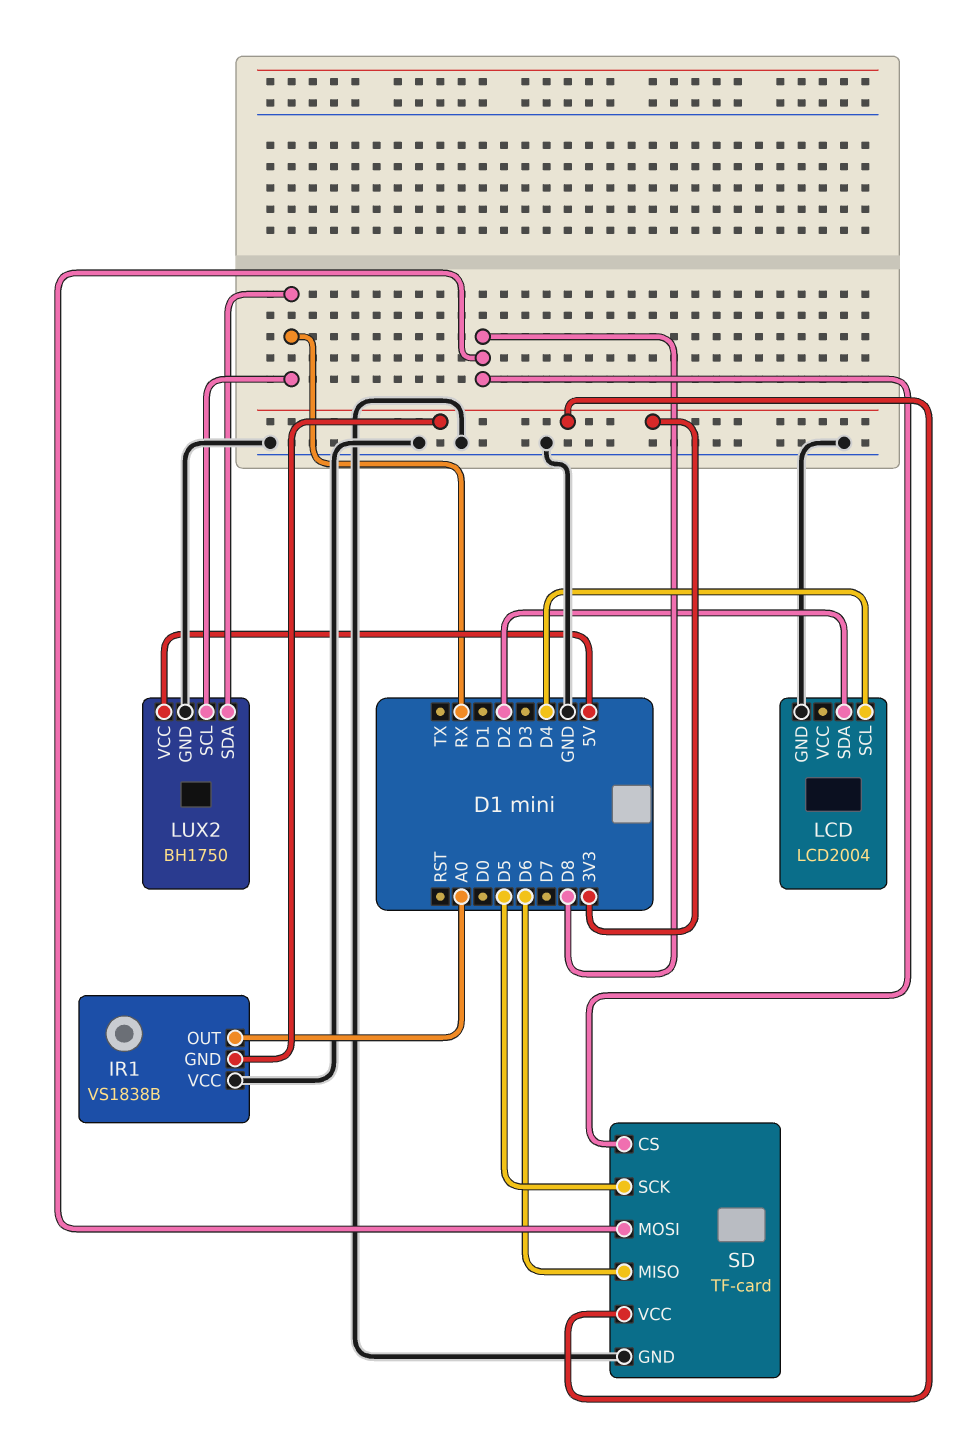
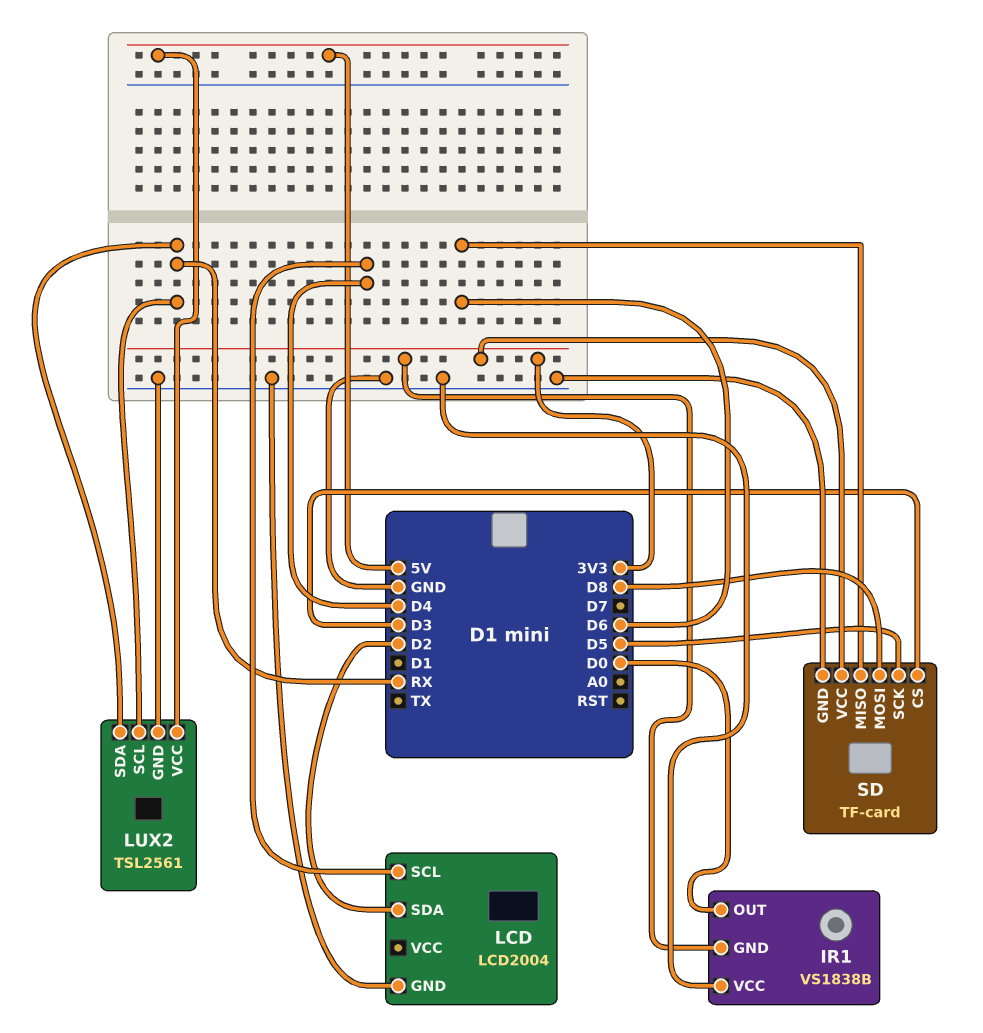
IR1 pin OUT: A0 -> D0
LUX2: BH1750 -> TSL2561
SD pin CS: D8 -> D3

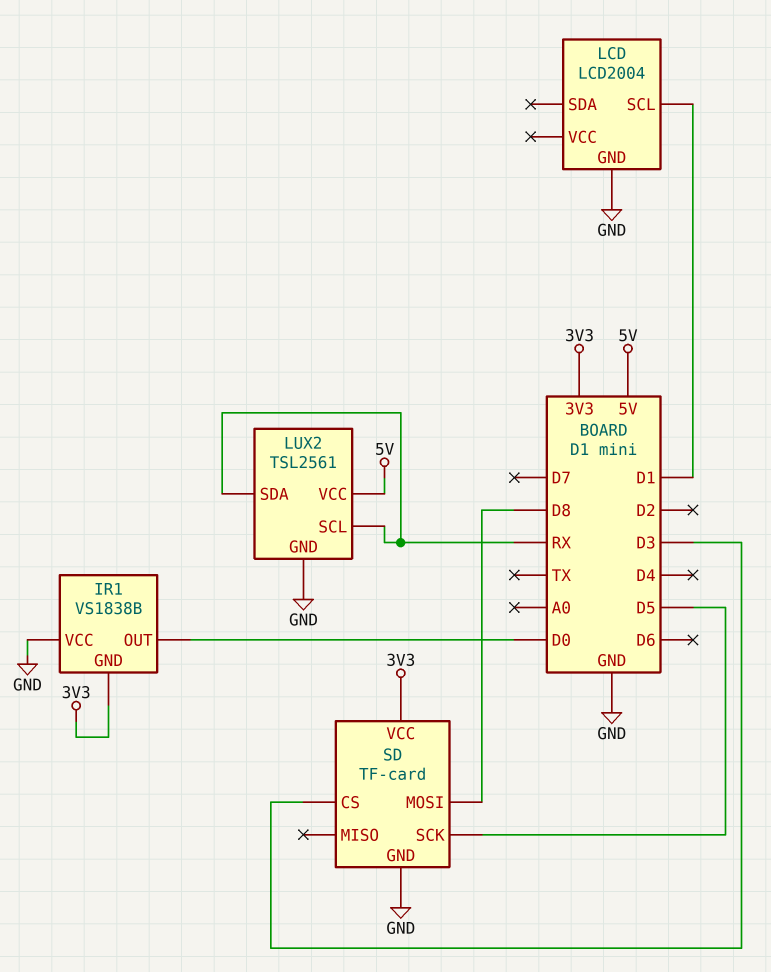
LCD pin SCL: D4 -> D1
LCD pin SDA: D2 -> none
SD pin MISO: D6 -> none

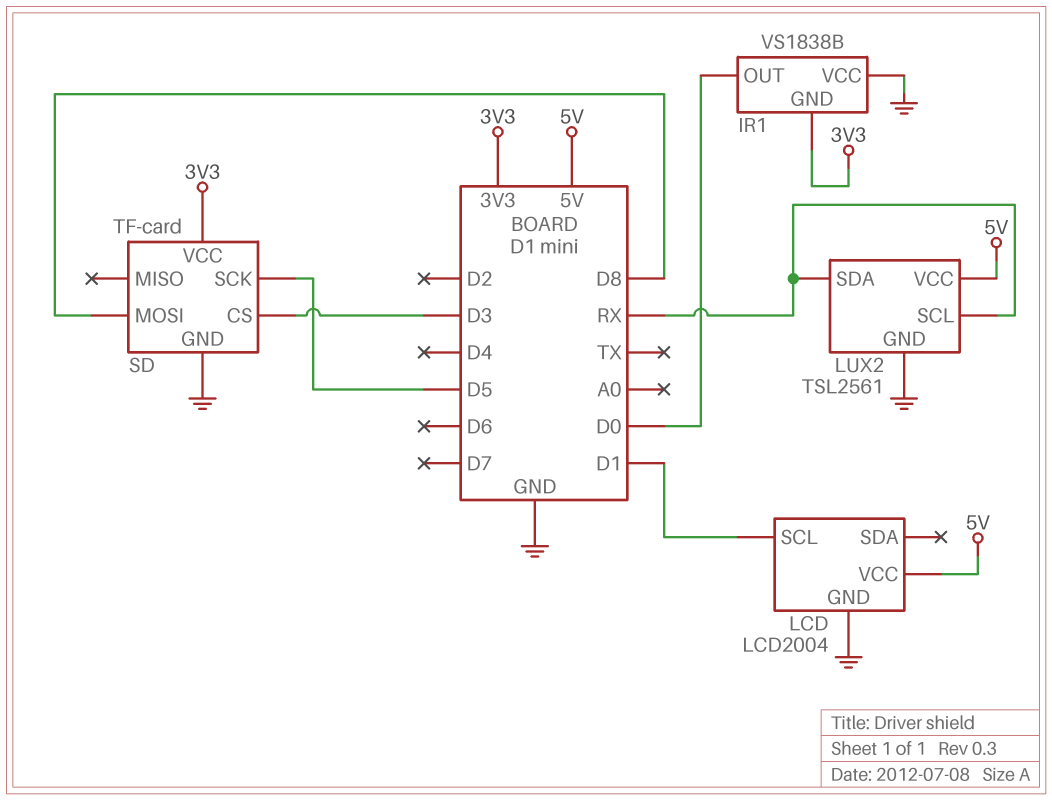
LCD pin VCC: none -> 5V

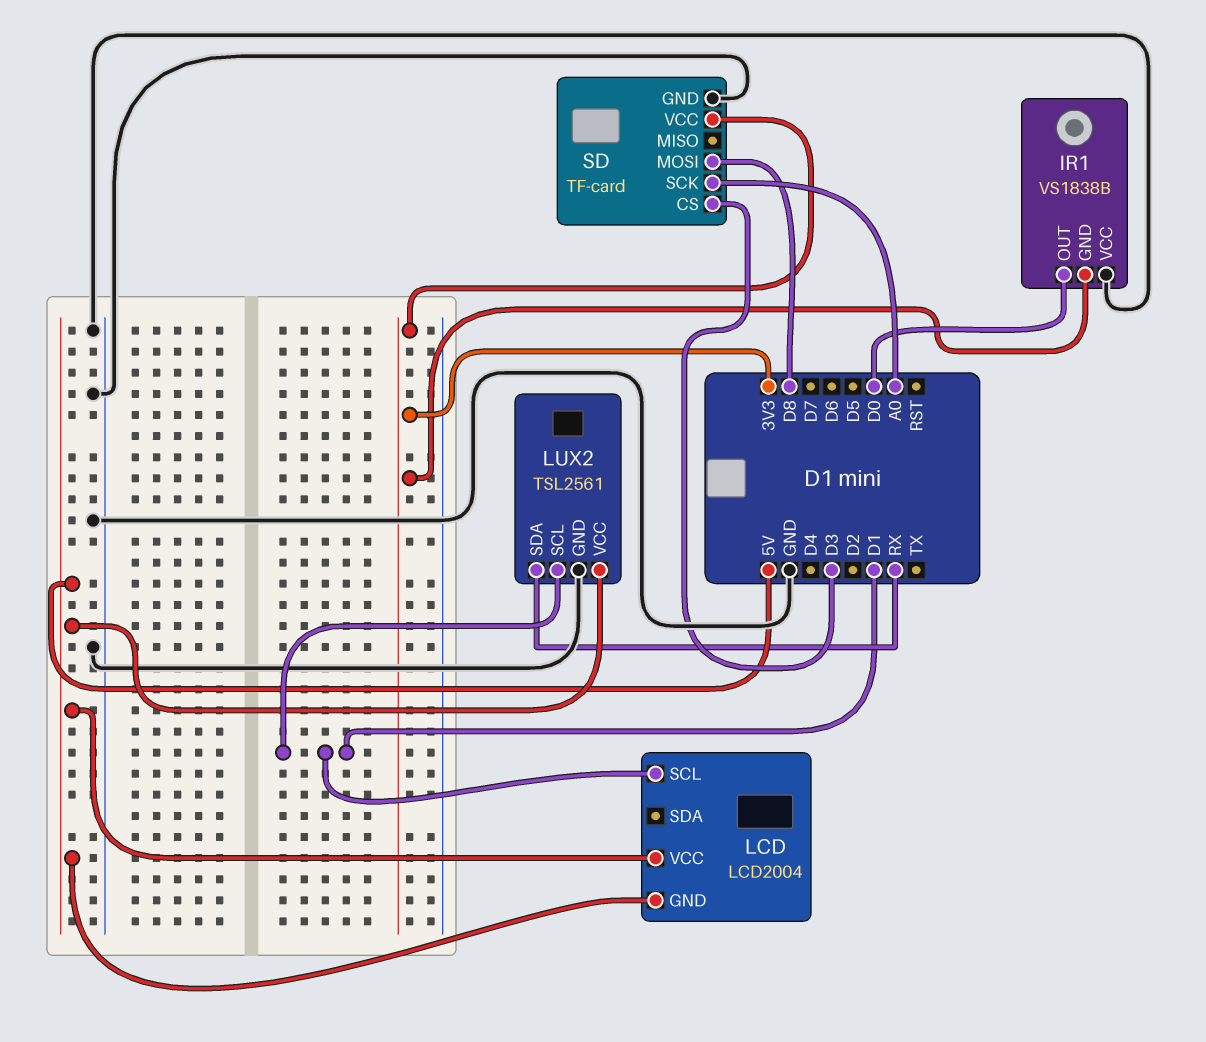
LCD pin GND: GND -> 5V
LUX2 pin SCL: RX -> D1
SD pin SCK: D5 -> A0

